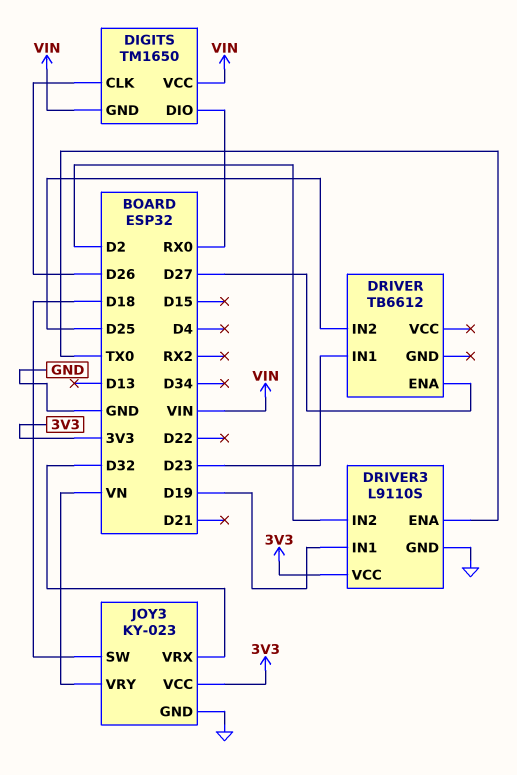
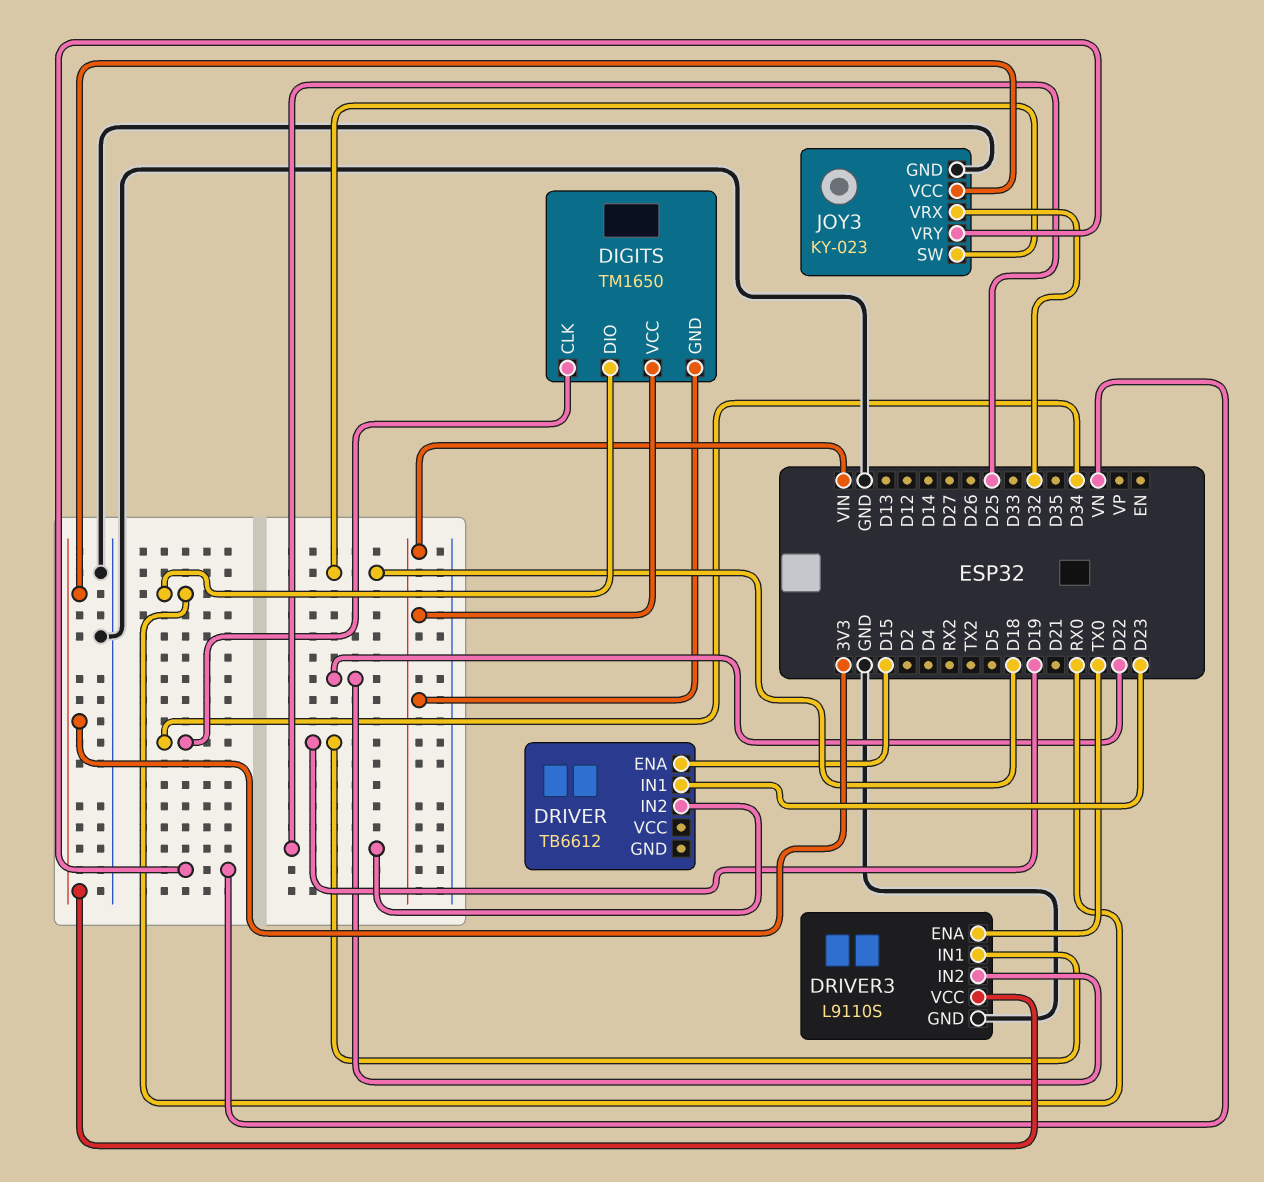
DIGITS pin CLK: D26 -> D34
DRIVER pin ENA: D27 -> D15
DRIVER3 pin IN2: D2 -> D22

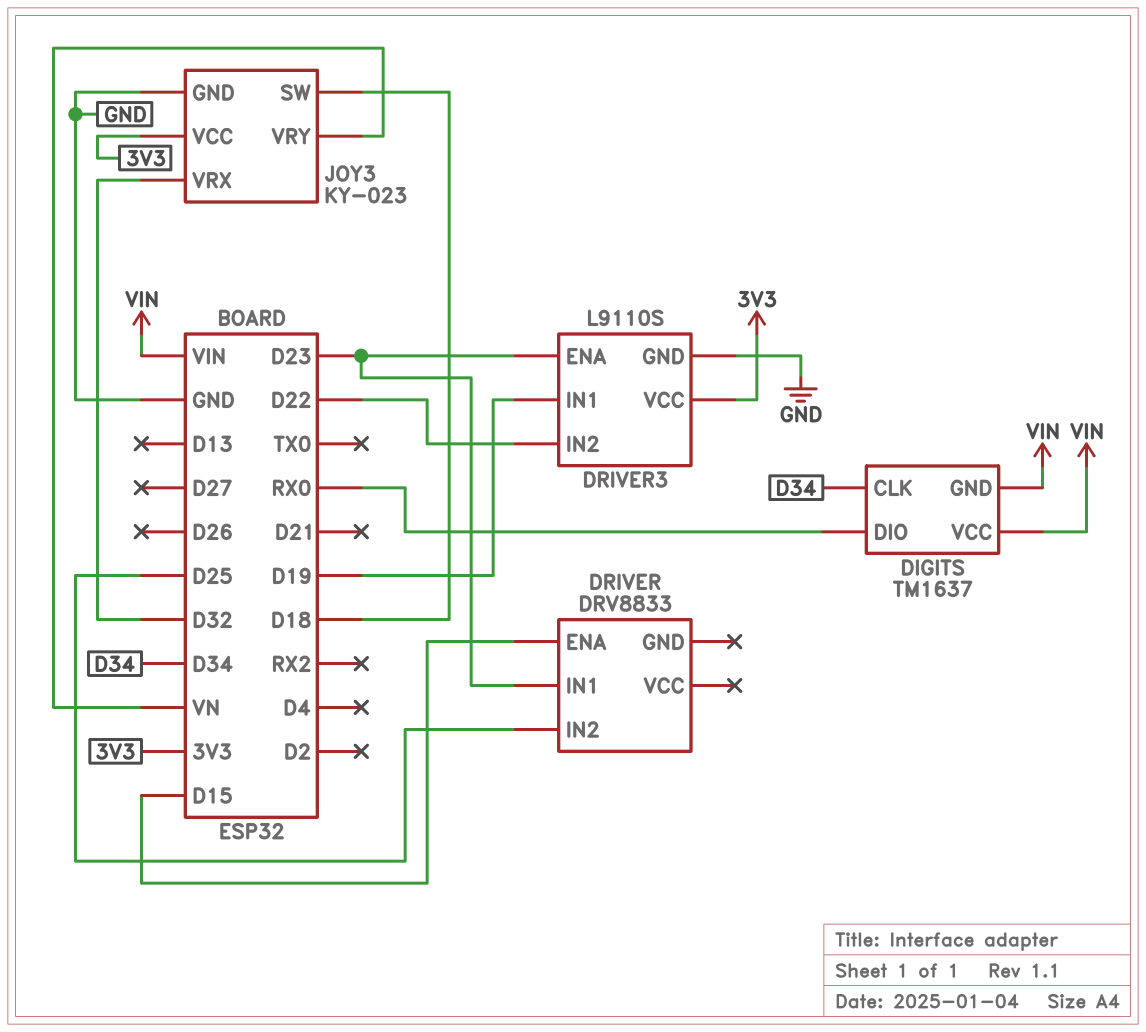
DIGITS: TM1650 -> TM1637
DRIVER: TB6612 -> DRV8833
DRIVER3 pin ENA: TX0 -> D23

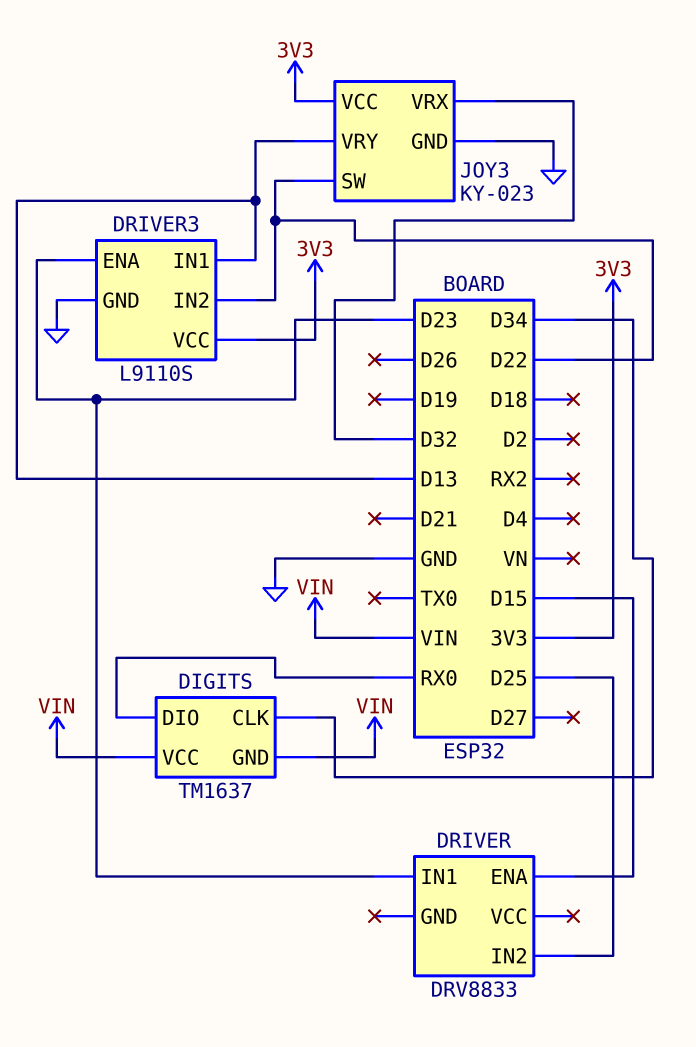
DRIVER3 pin IN1: D19 -> D13
JOY3 pin SW: D18 -> D22
JOY3 pin VRY: VN -> D13

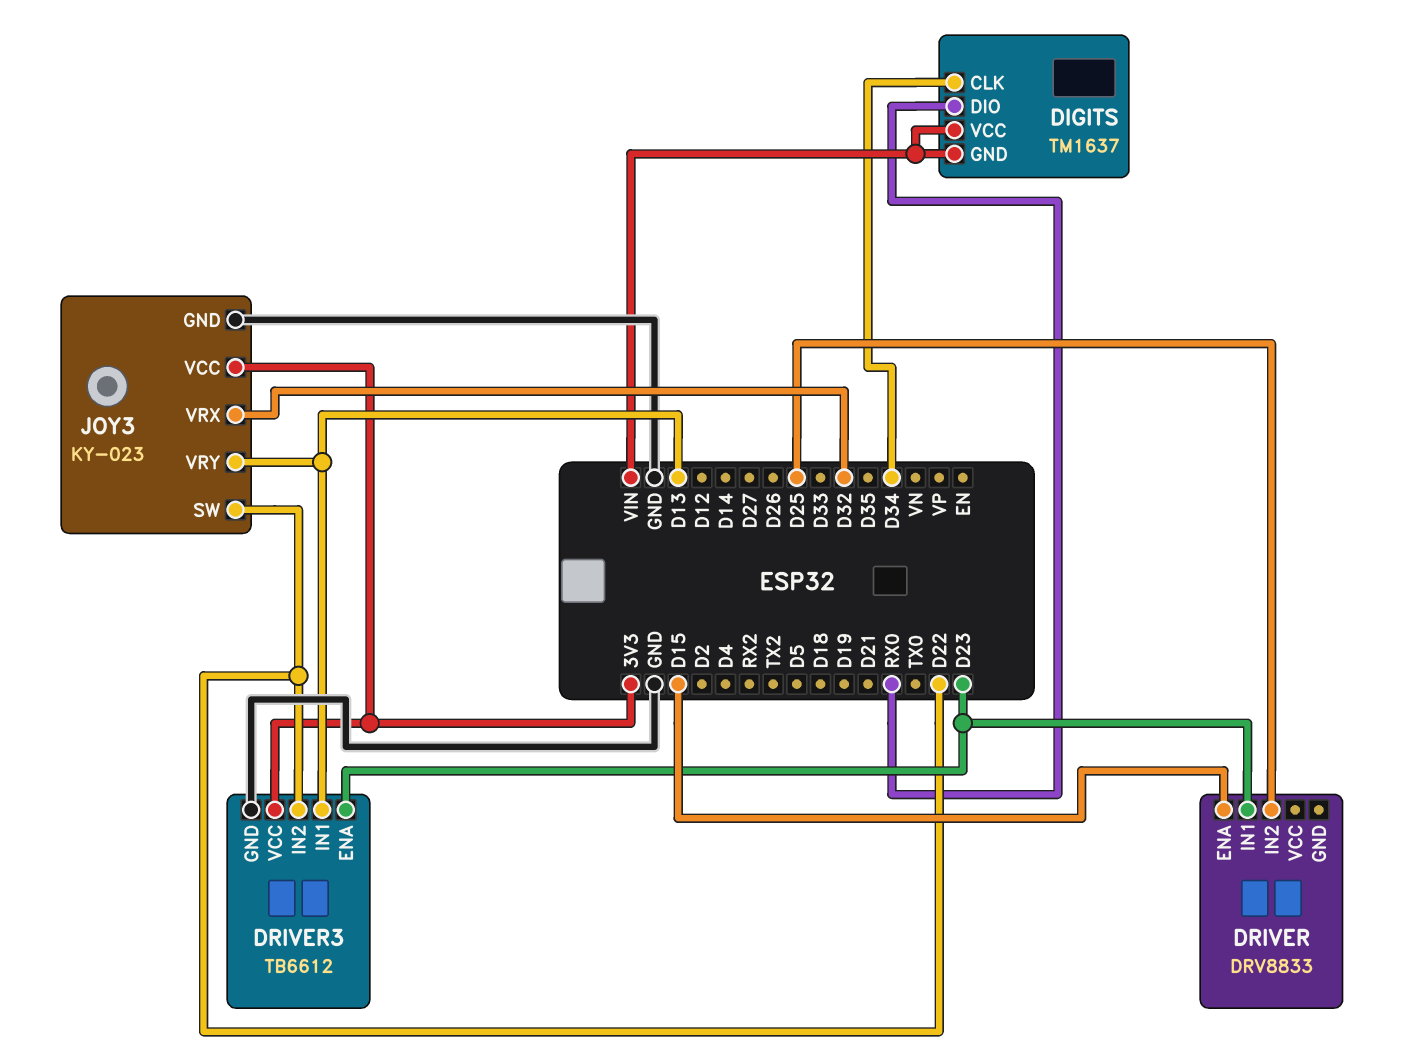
DRIVER3: L9110S -> TB6612

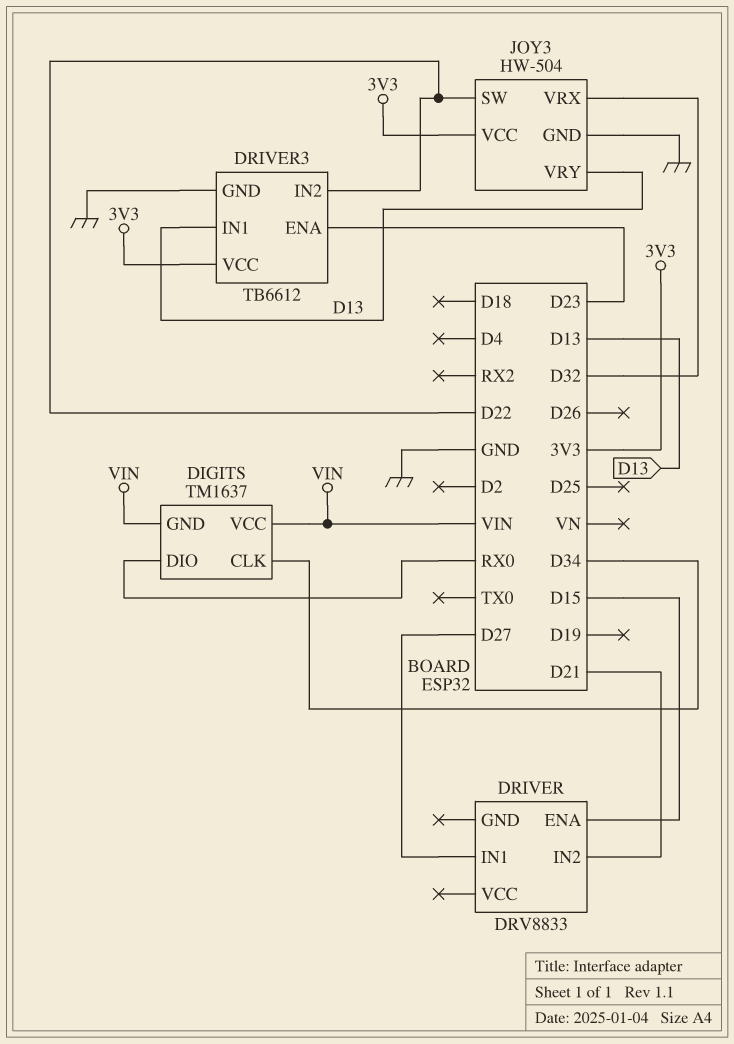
DRIVER pin IN1: D23 -> D27
DRIVER pin IN2: D25 -> D21
JOY3: KY-023 -> HW-504

